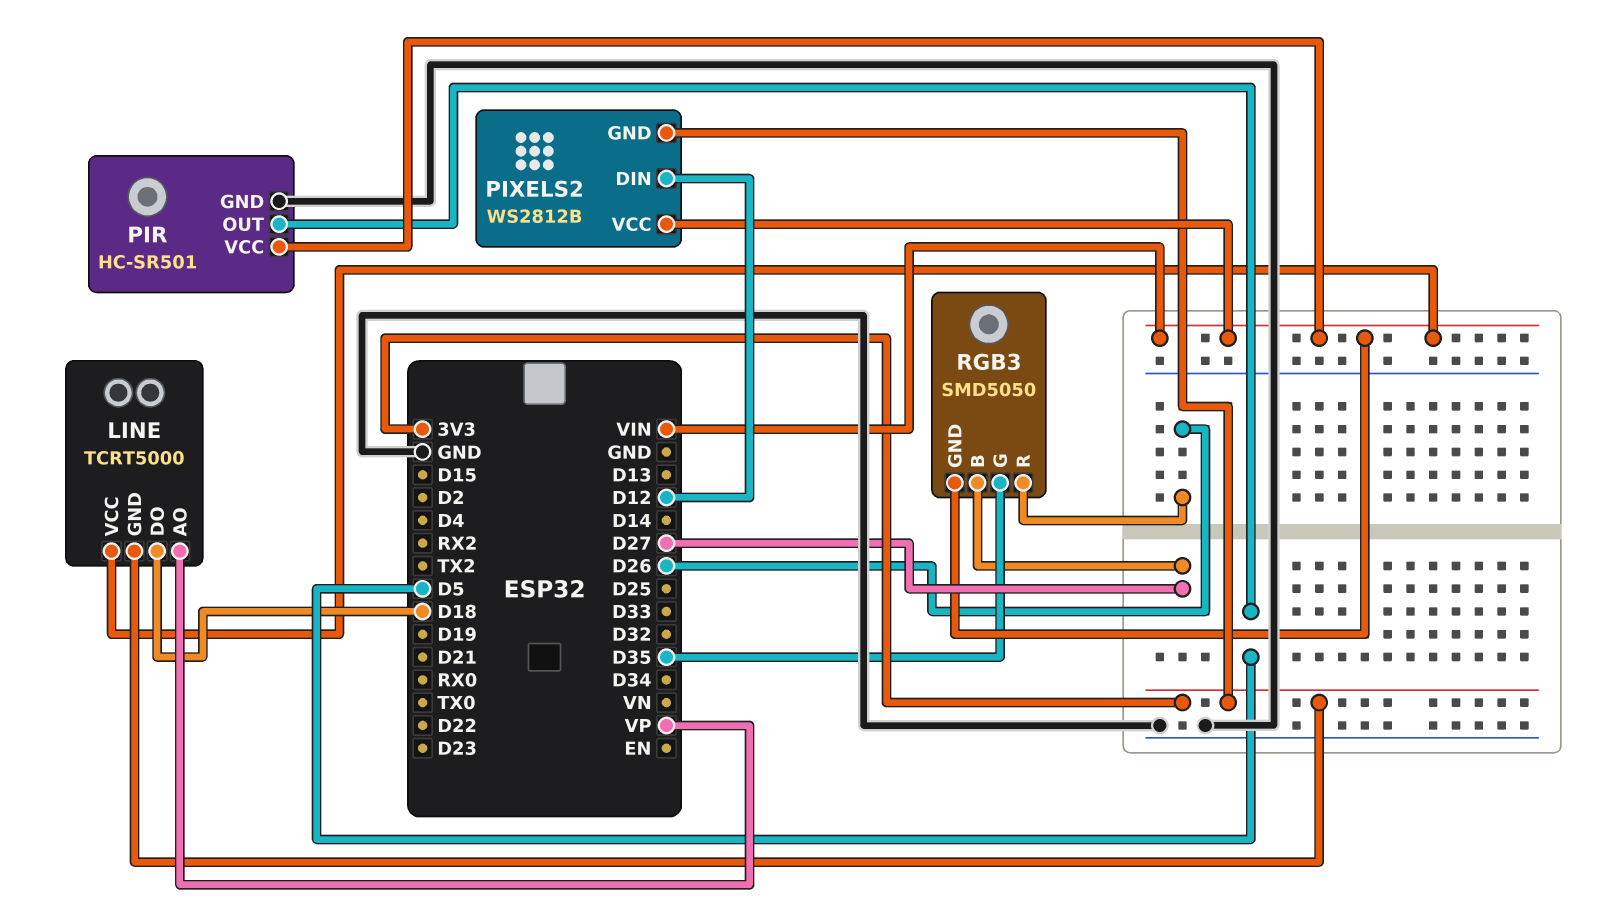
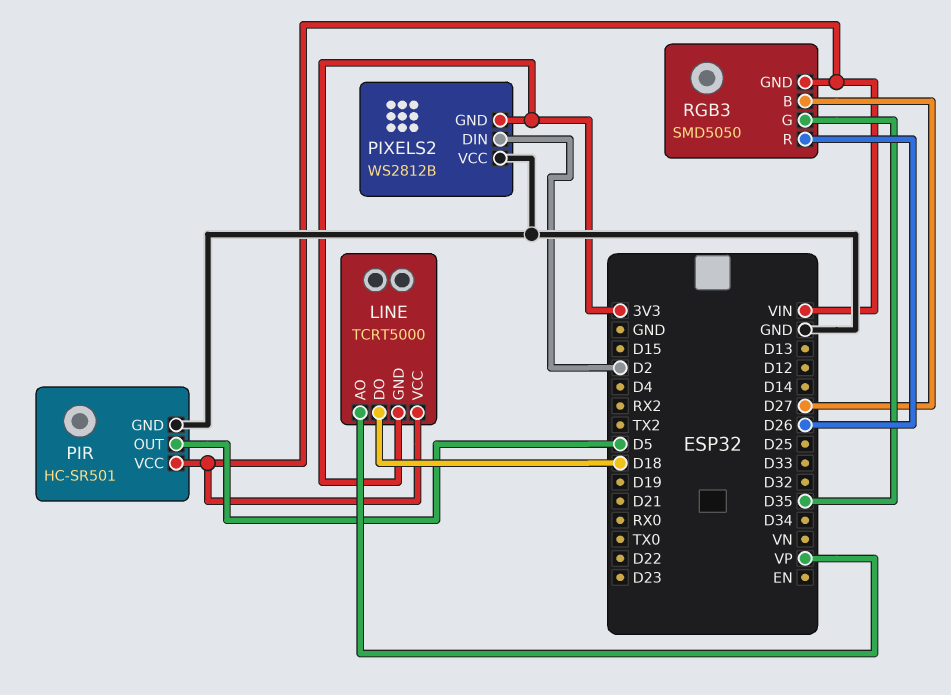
PIXELS2 pin DIN: D12 -> D2
PIXELS2 pin VCC: VIN -> GND

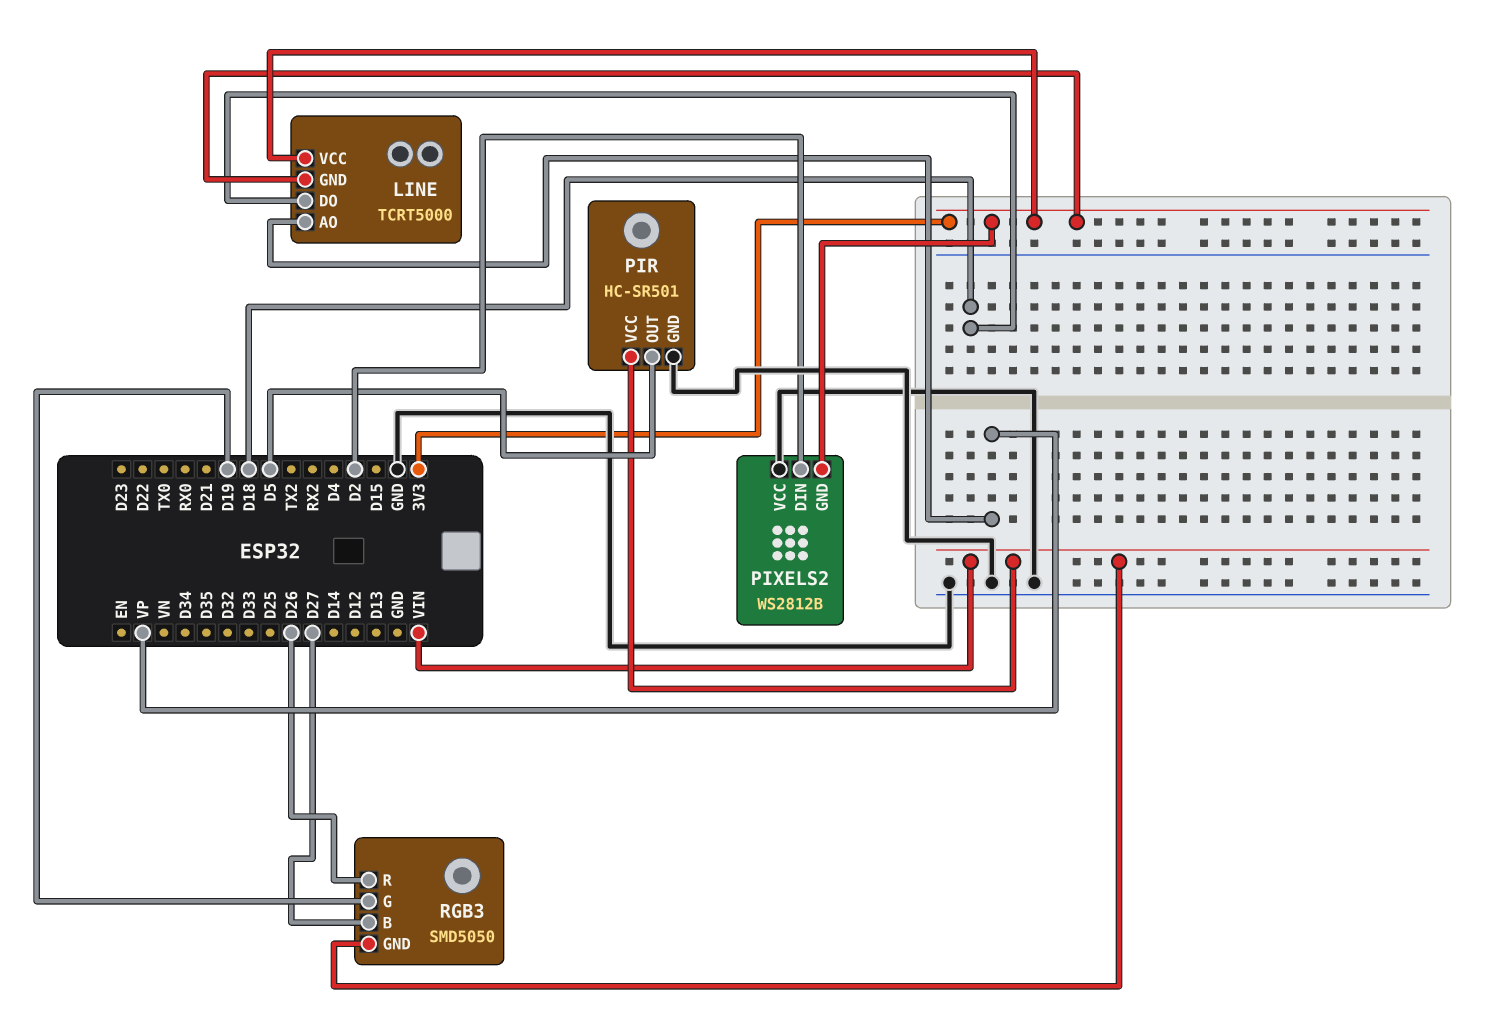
LINE pin VCC: VIN -> 3V3
RGB3 pin G: D35 -> D19

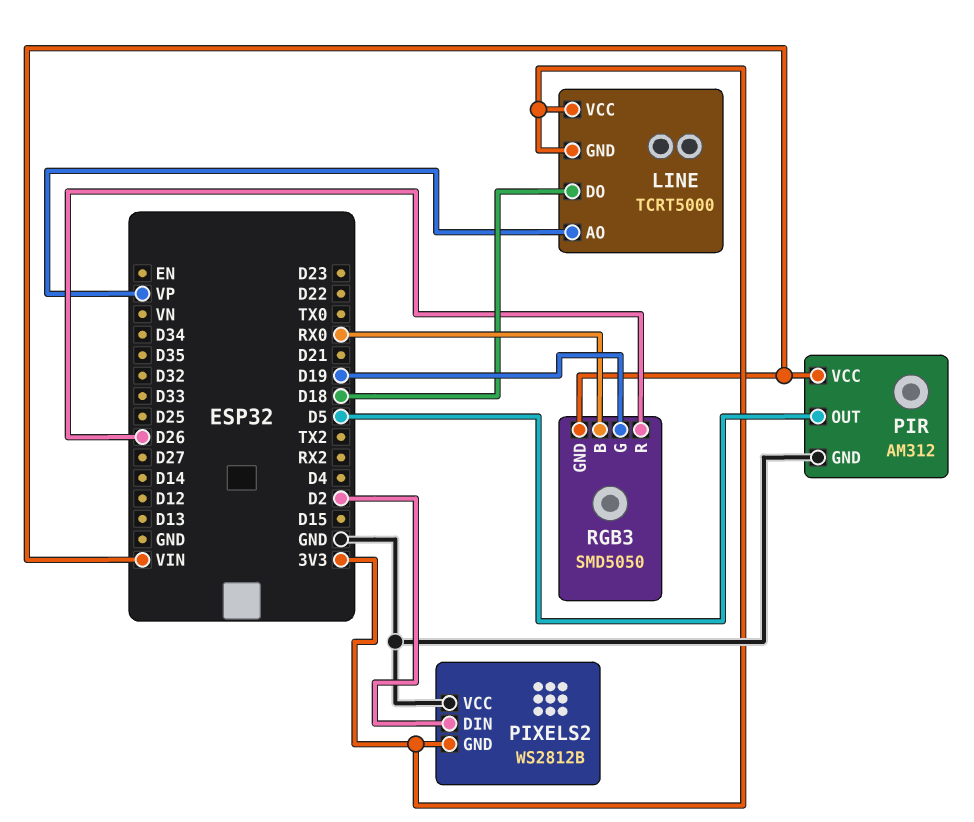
PIR: HC-SR501 -> AM312
RGB3 pin B: D27 -> RX0

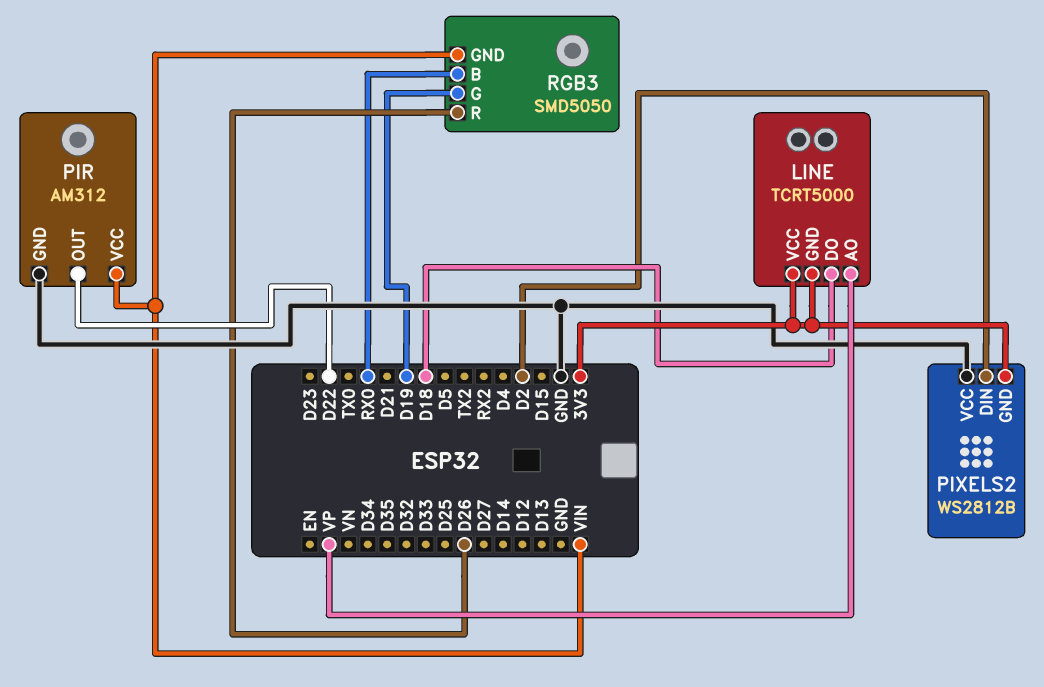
PIR pin OUT: D5 -> D22

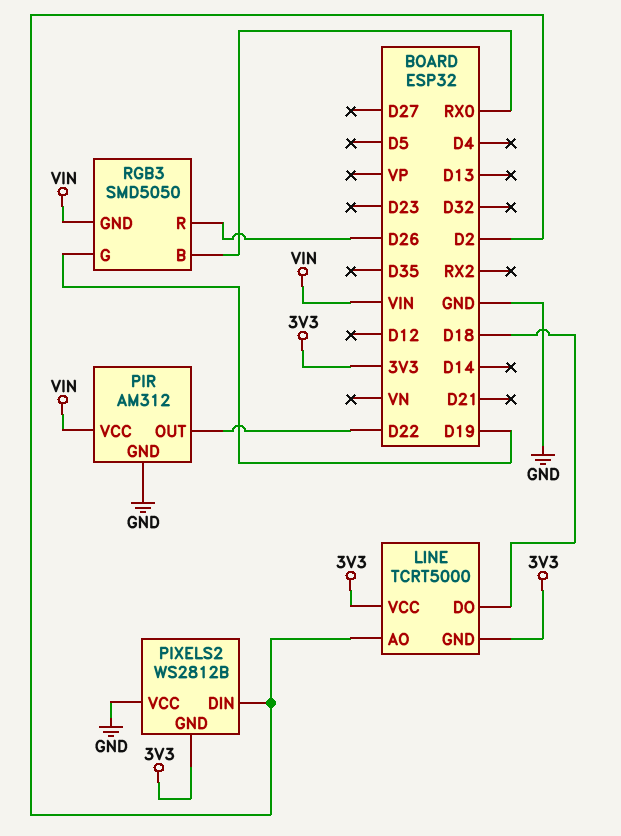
LINE pin AO: VP -> D2

